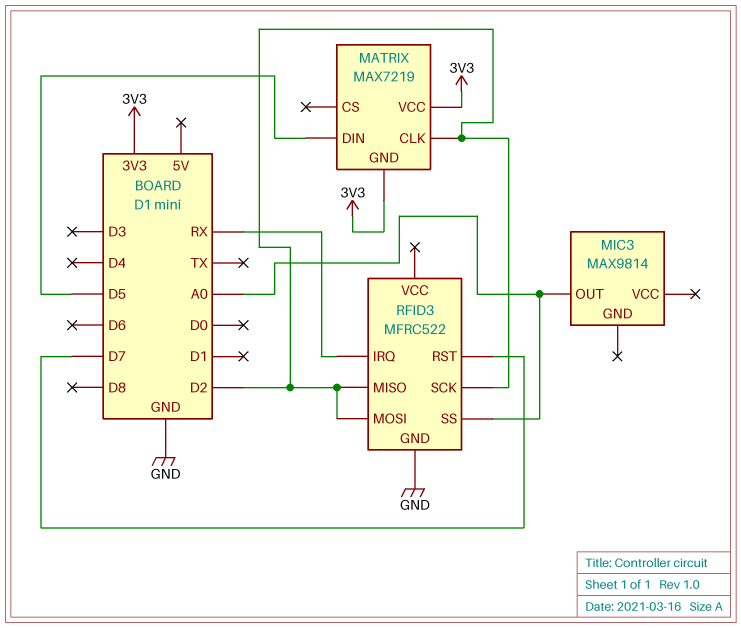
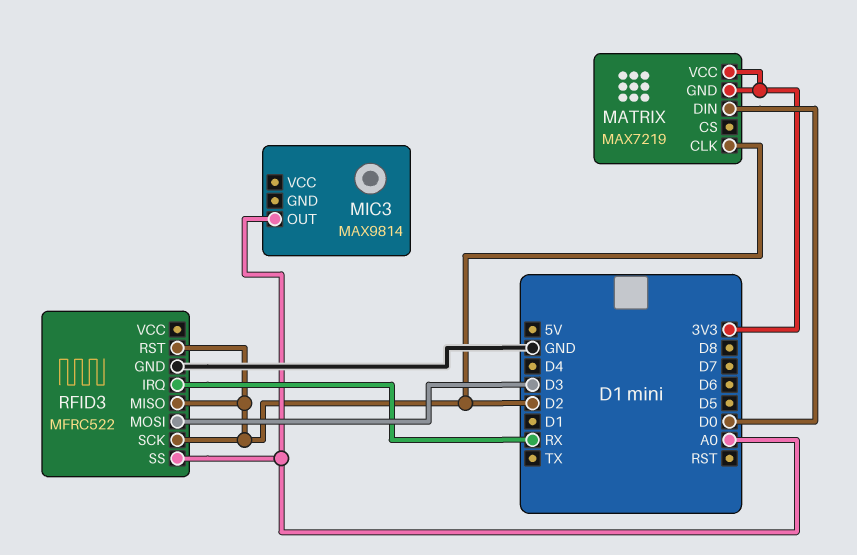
MATRIX pin DIN: D5 -> D0
RFID3 pin MOSI: D2 -> D3
RFID3 pin RST: D7 -> D2

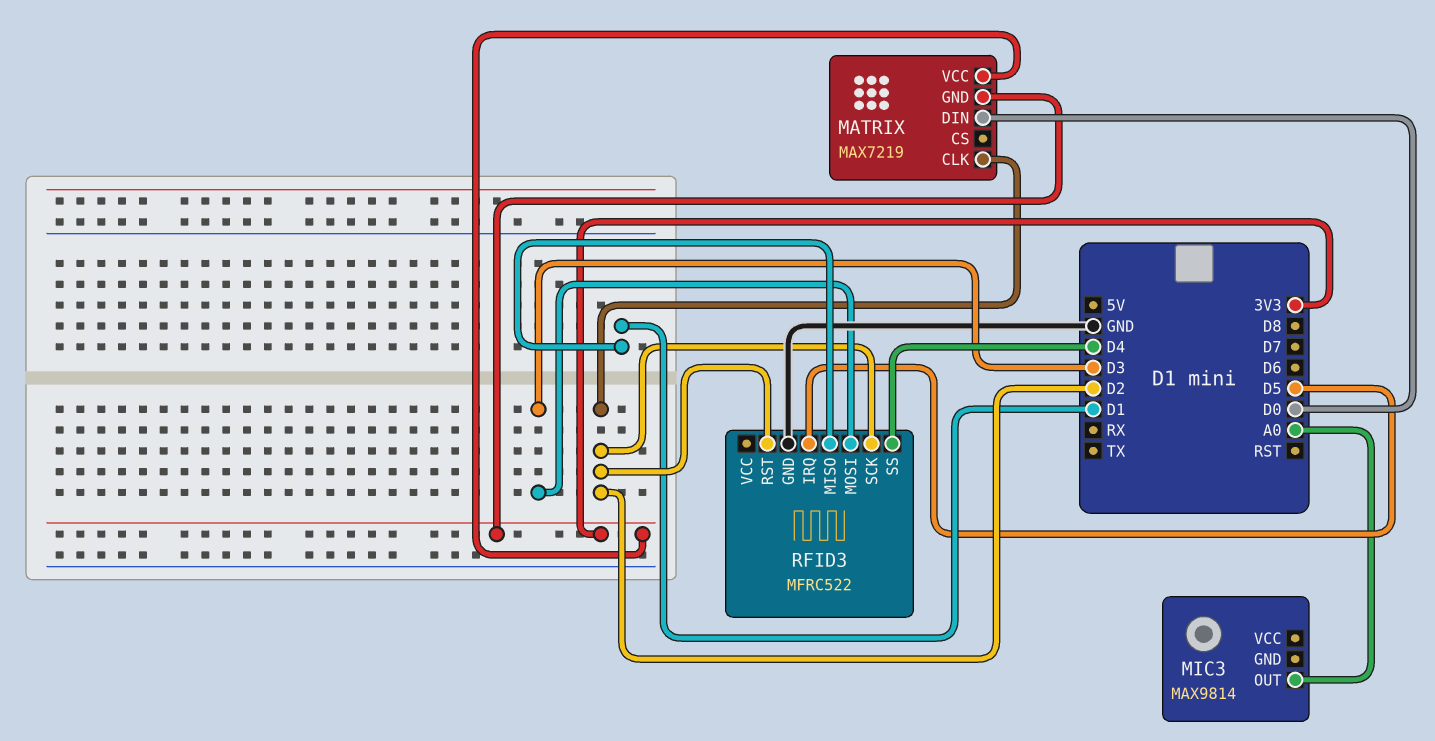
RFID3 pin IRQ: RX -> D5
RFID3 pin MISO: D2 -> D1
RFID3 pin SS: A0 -> D4

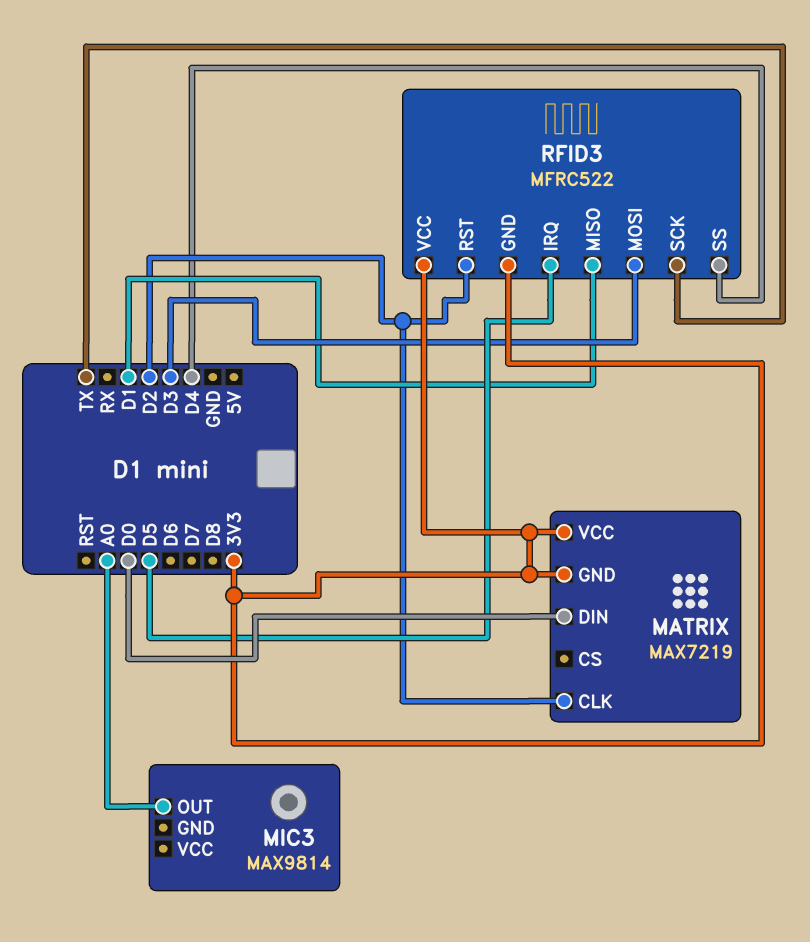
RFID3 pin GND: GND -> 3V3
RFID3 pin SCK: D2 -> TX
RFID3 pin VCC: none -> 3V3

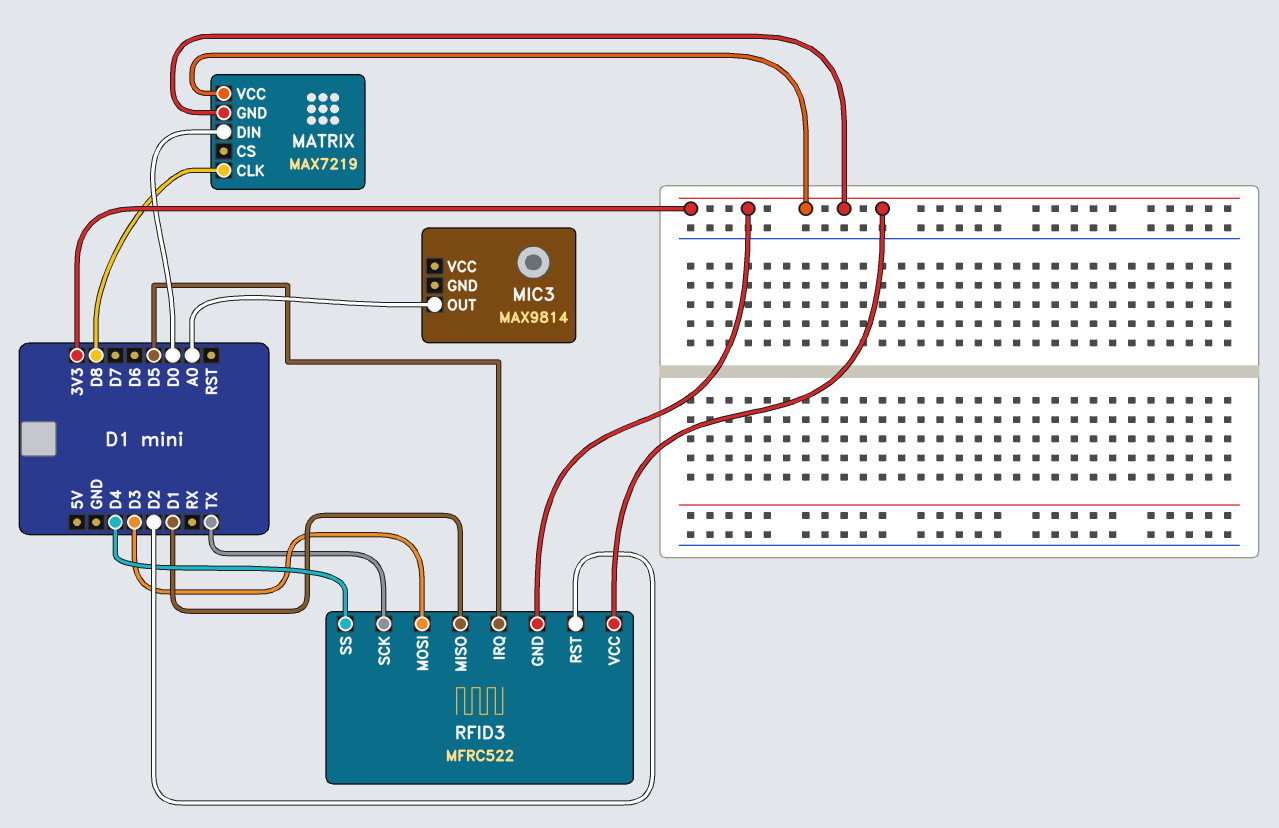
MATRIX pin CLK: D2 -> D8

